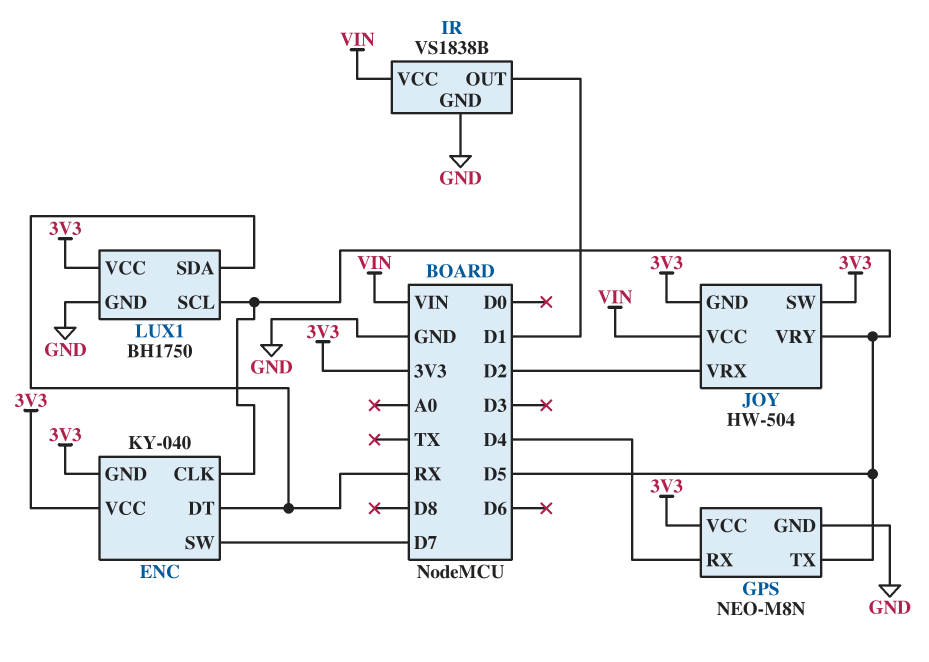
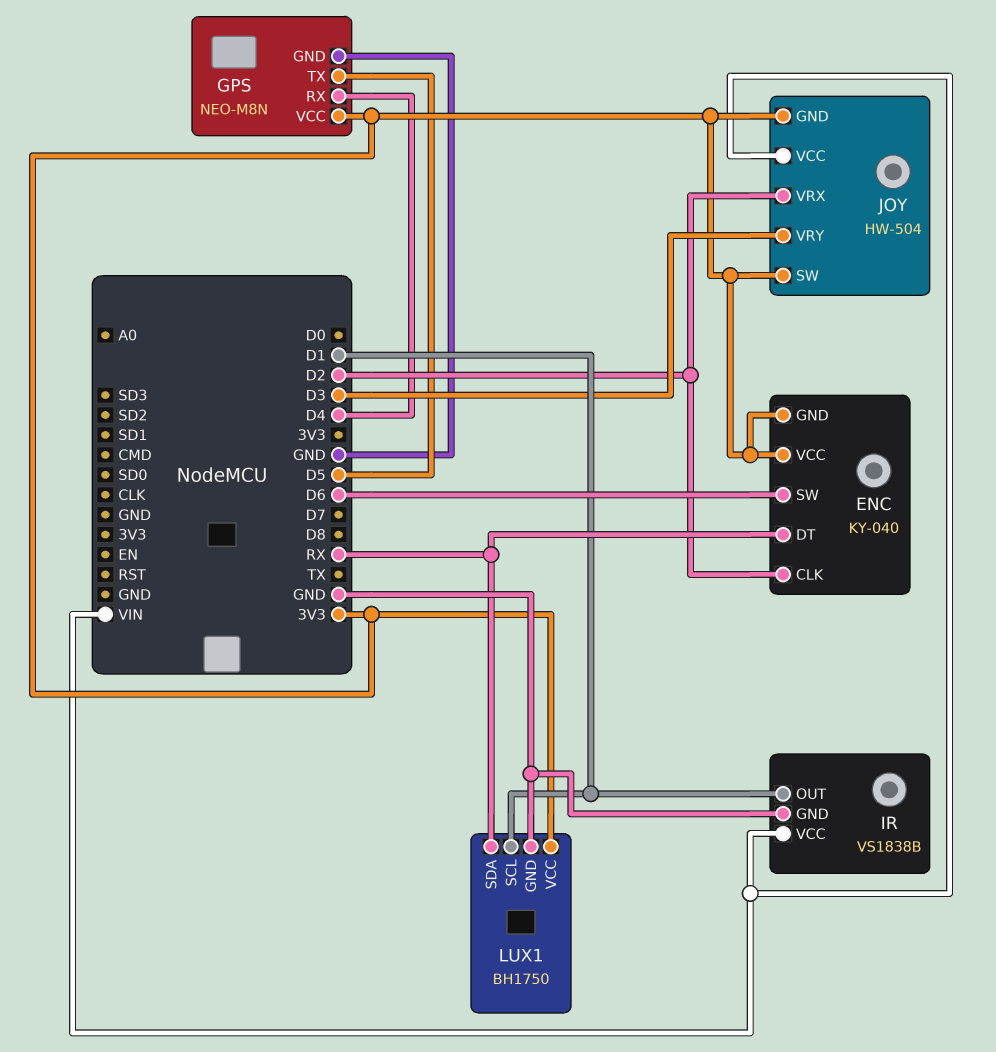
ENC pin CLK: D5 -> D2
ENC pin SW: D7 -> D6
JOY pin VRY: D5 -> D3
LUX1 pin SCL: D5 -> D1

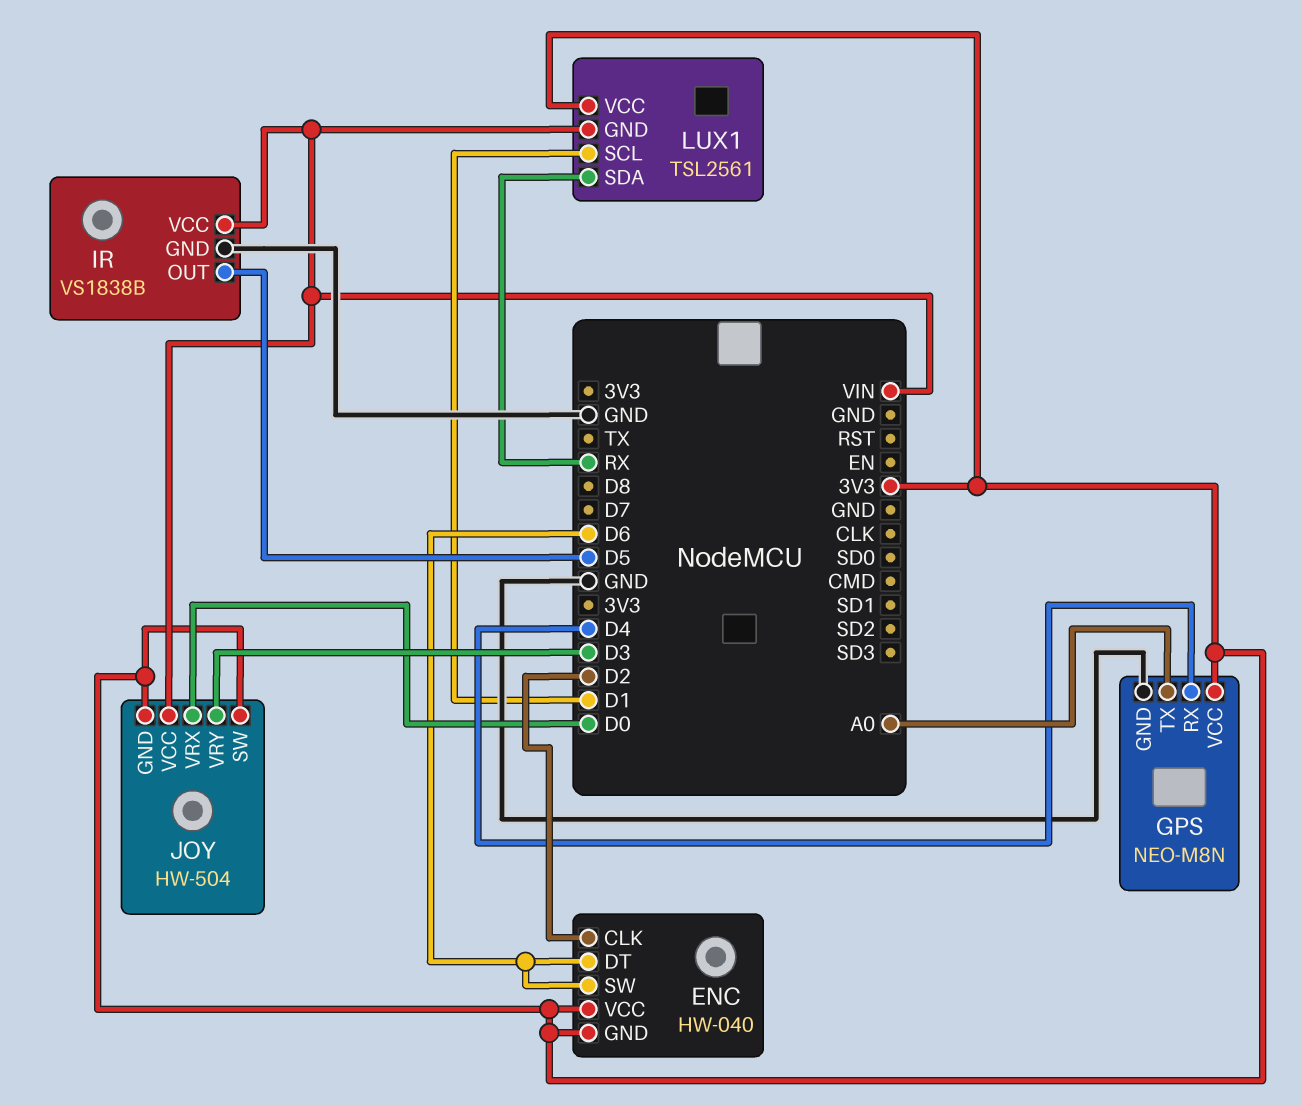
ENC: KY-040 -> HW-040
ENC pin DT: RX -> D6
GPS pin TX: D5 -> A0
IR pin OUT: D1 -> D5
JOY pin VRX: D2 -> D0
LUX1: BH1750 -> TSL2561
LUX1 pin GND: GND -> VIN

